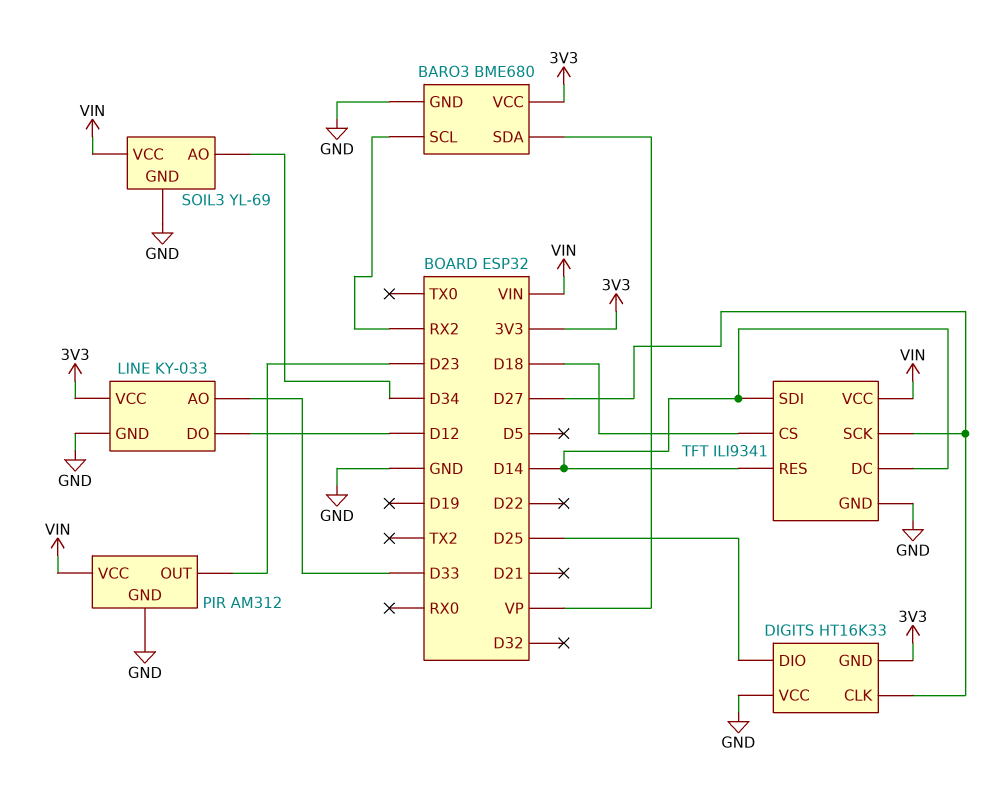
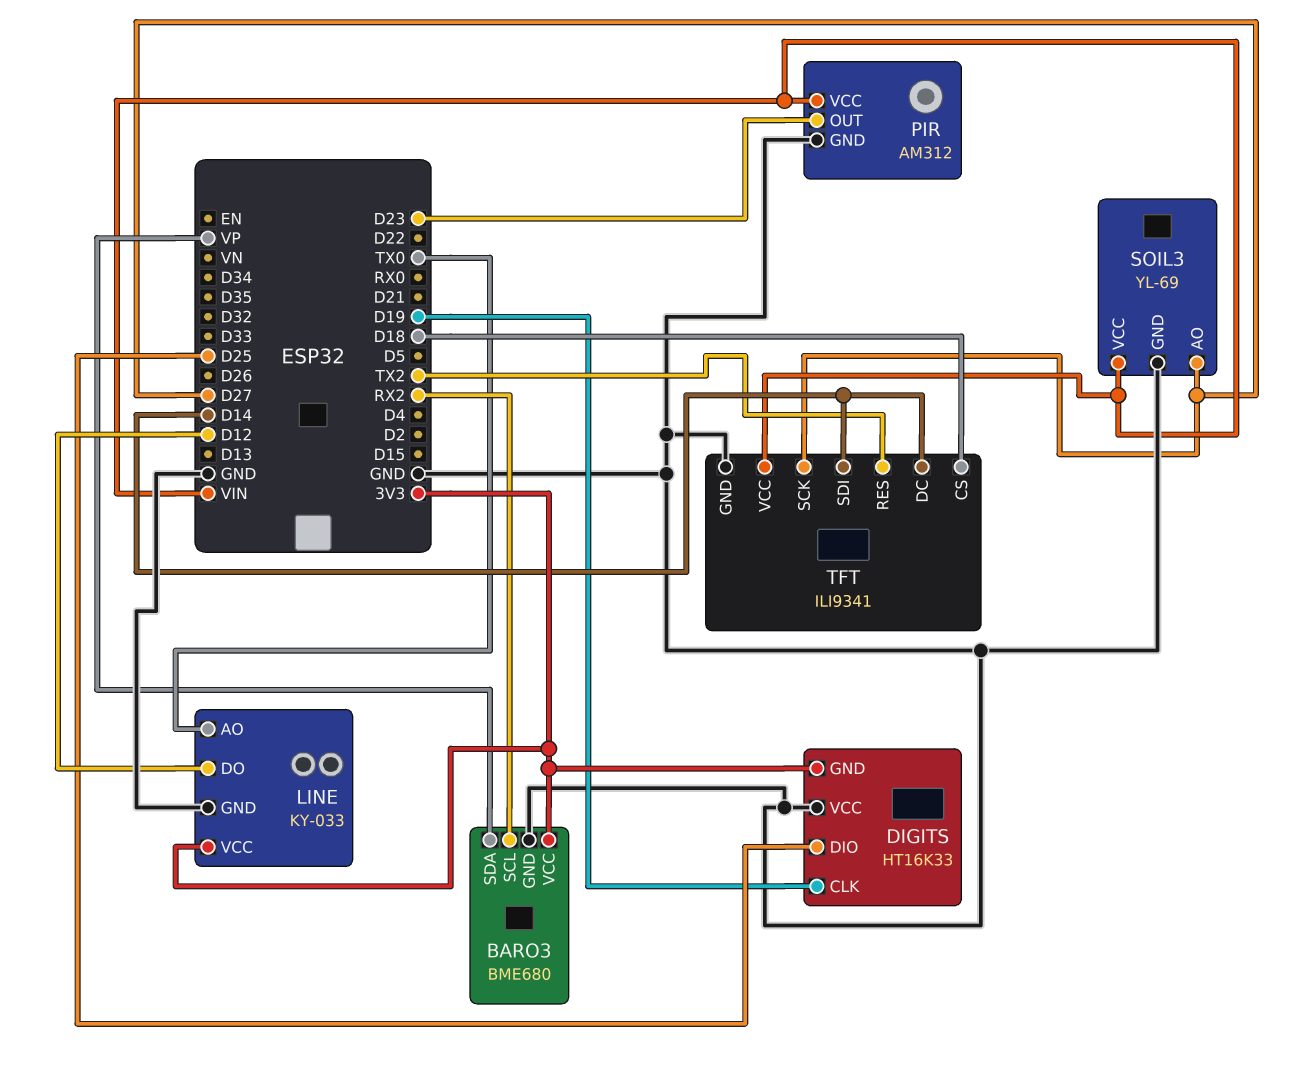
DIGITS pin CLK: D27 -> D19
LINE pin AO: D33 -> TX0
SOIL3 pin AO: D34 -> D27
TFT pin RES: D14 -> TX2

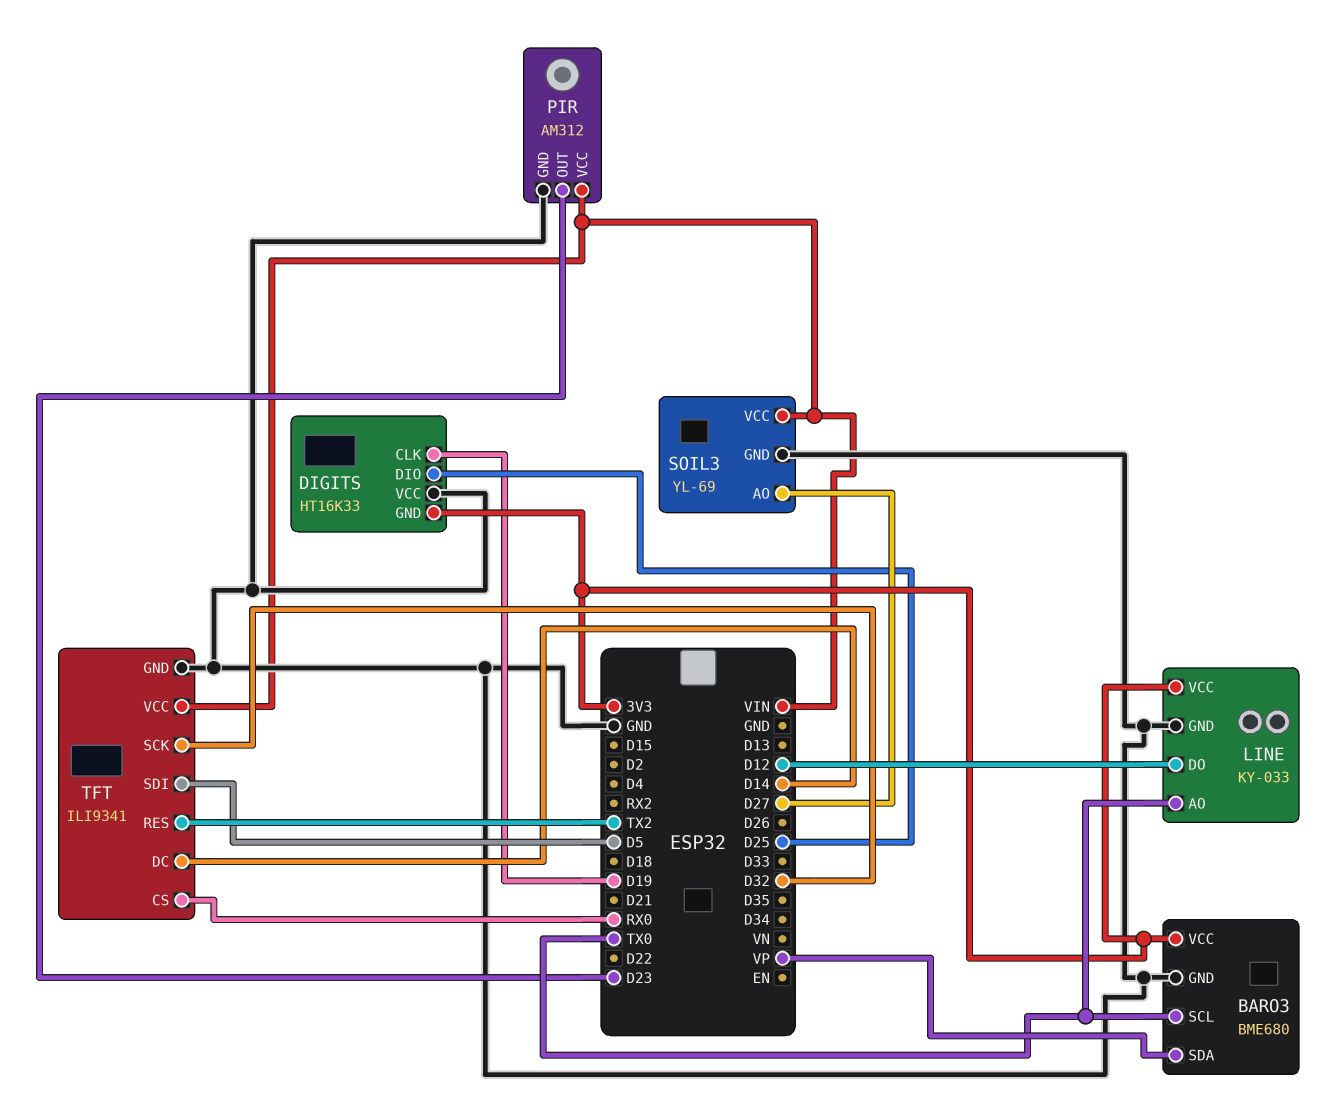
BARO3 pin SCL: RX2 -> TX0
TFT pin CS: D18 -> RX0
TFT pin SCK: D27 -> D32
TFT pin SDI: D14 -> D5

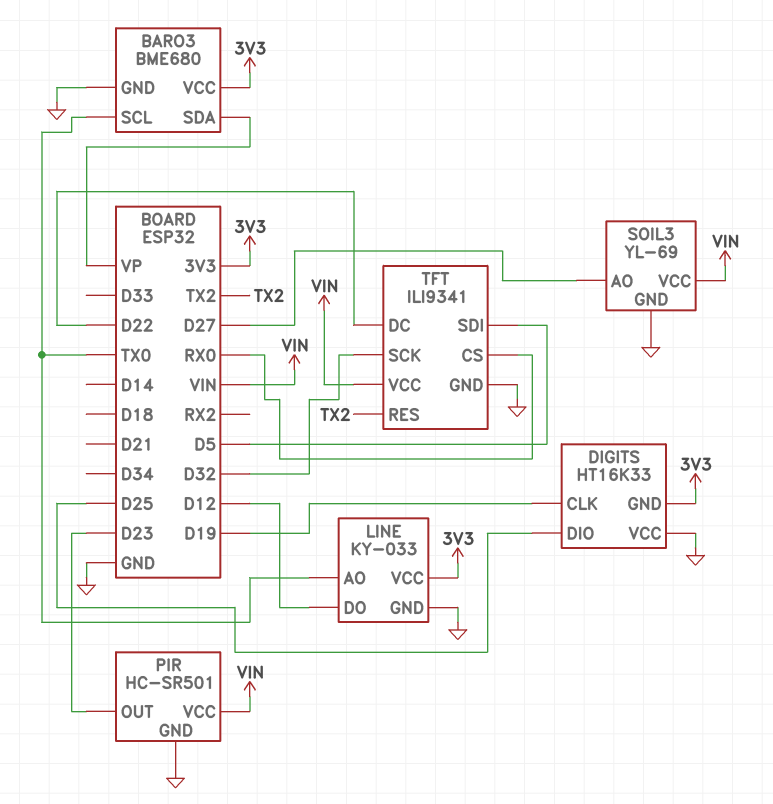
PIR: AM312 -> HC-SR501
TFT pin DC: D14 -> D22

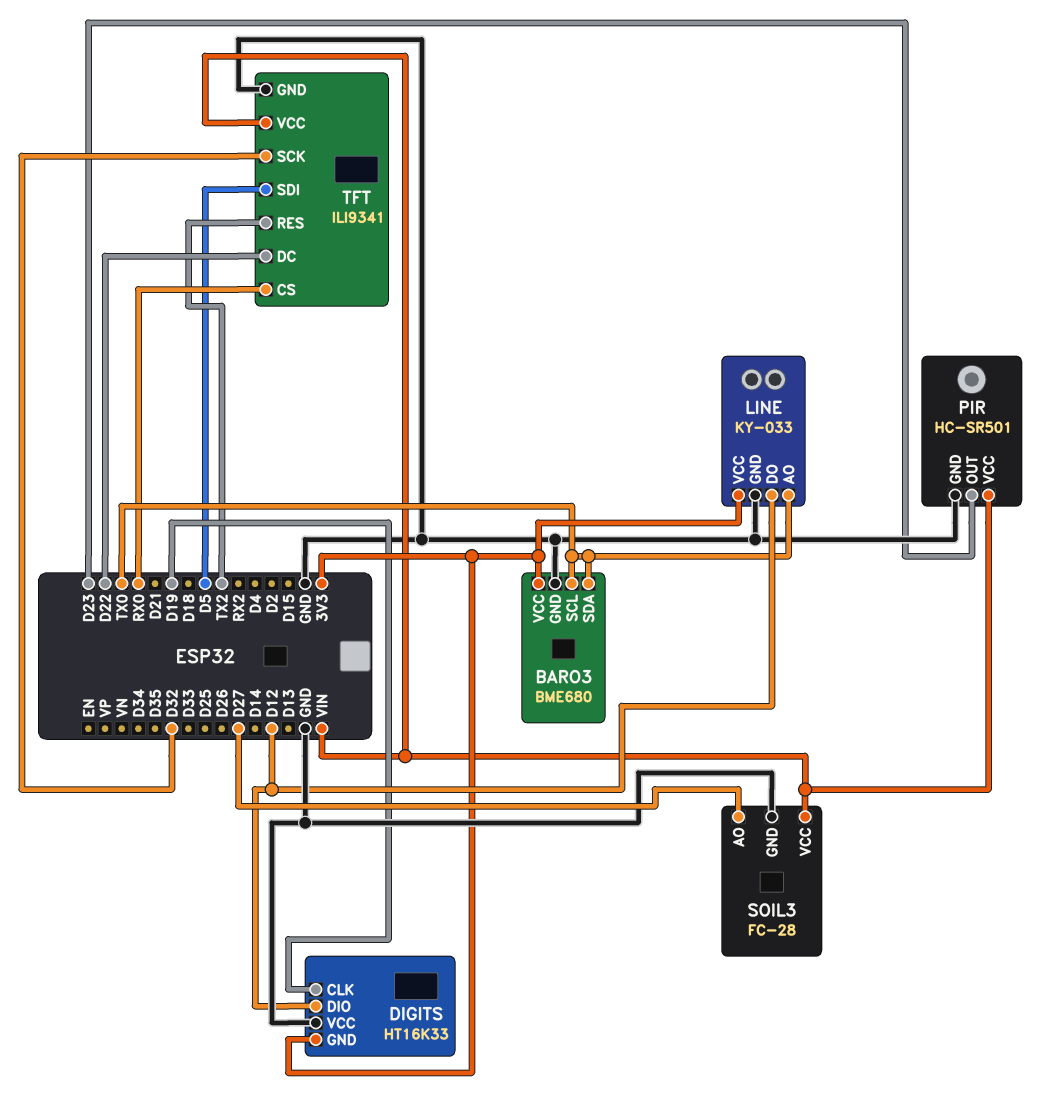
BARO3 pin SDA: VP -> TX0
DIGITS pin DIO: D25 -> D12
SOIL3: YL-69 -> FC-28

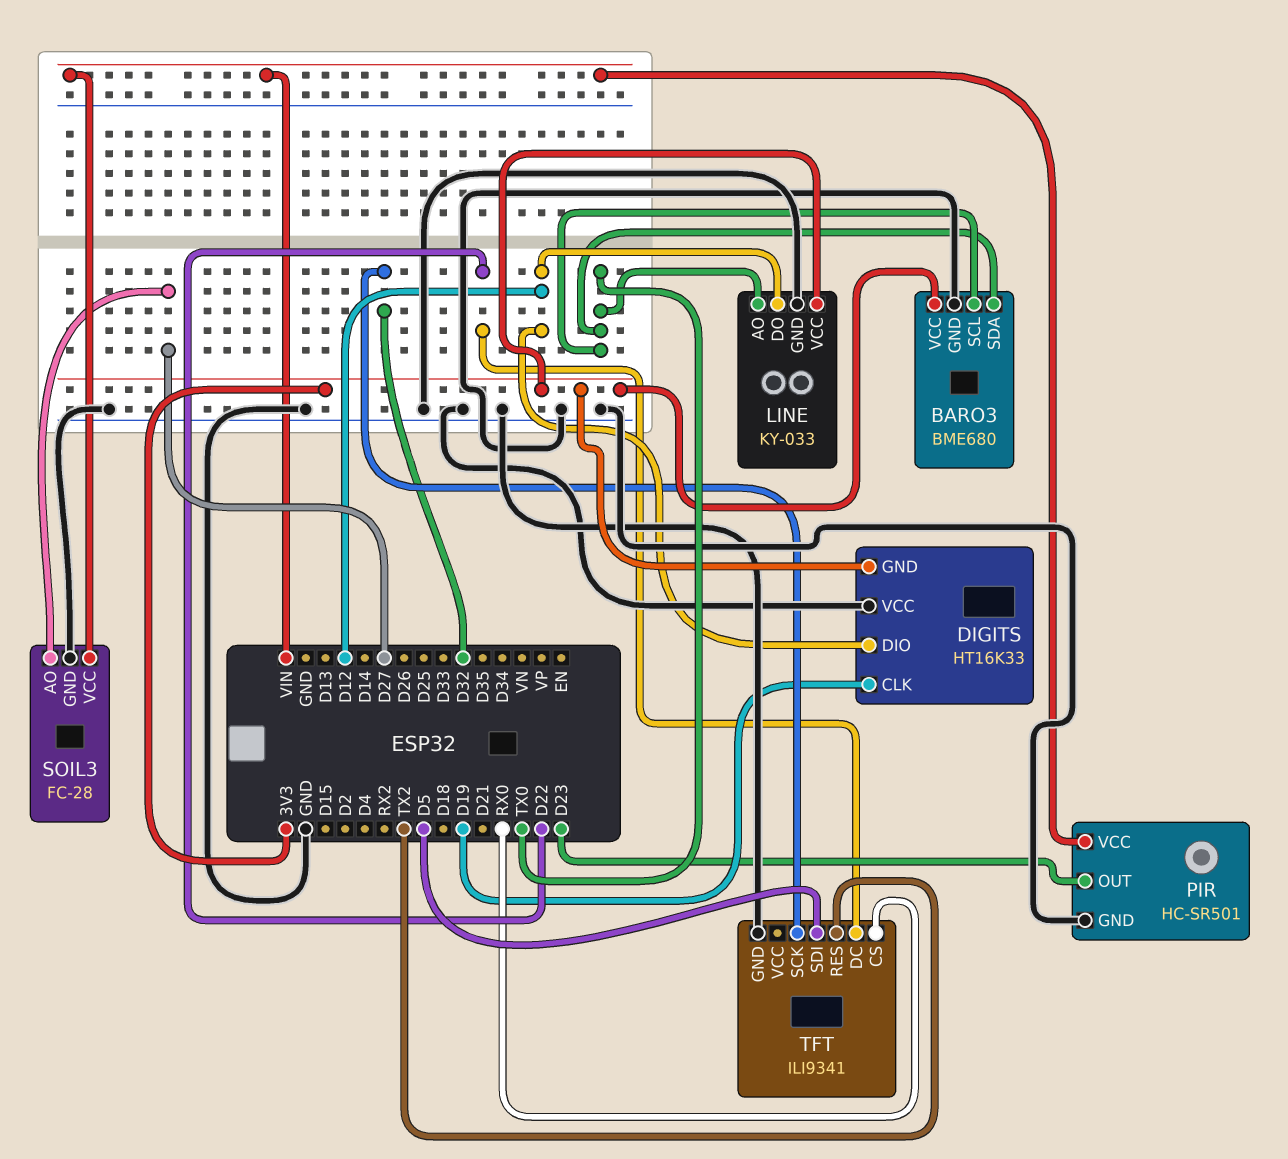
TFT pin VCC: VIN -> none

